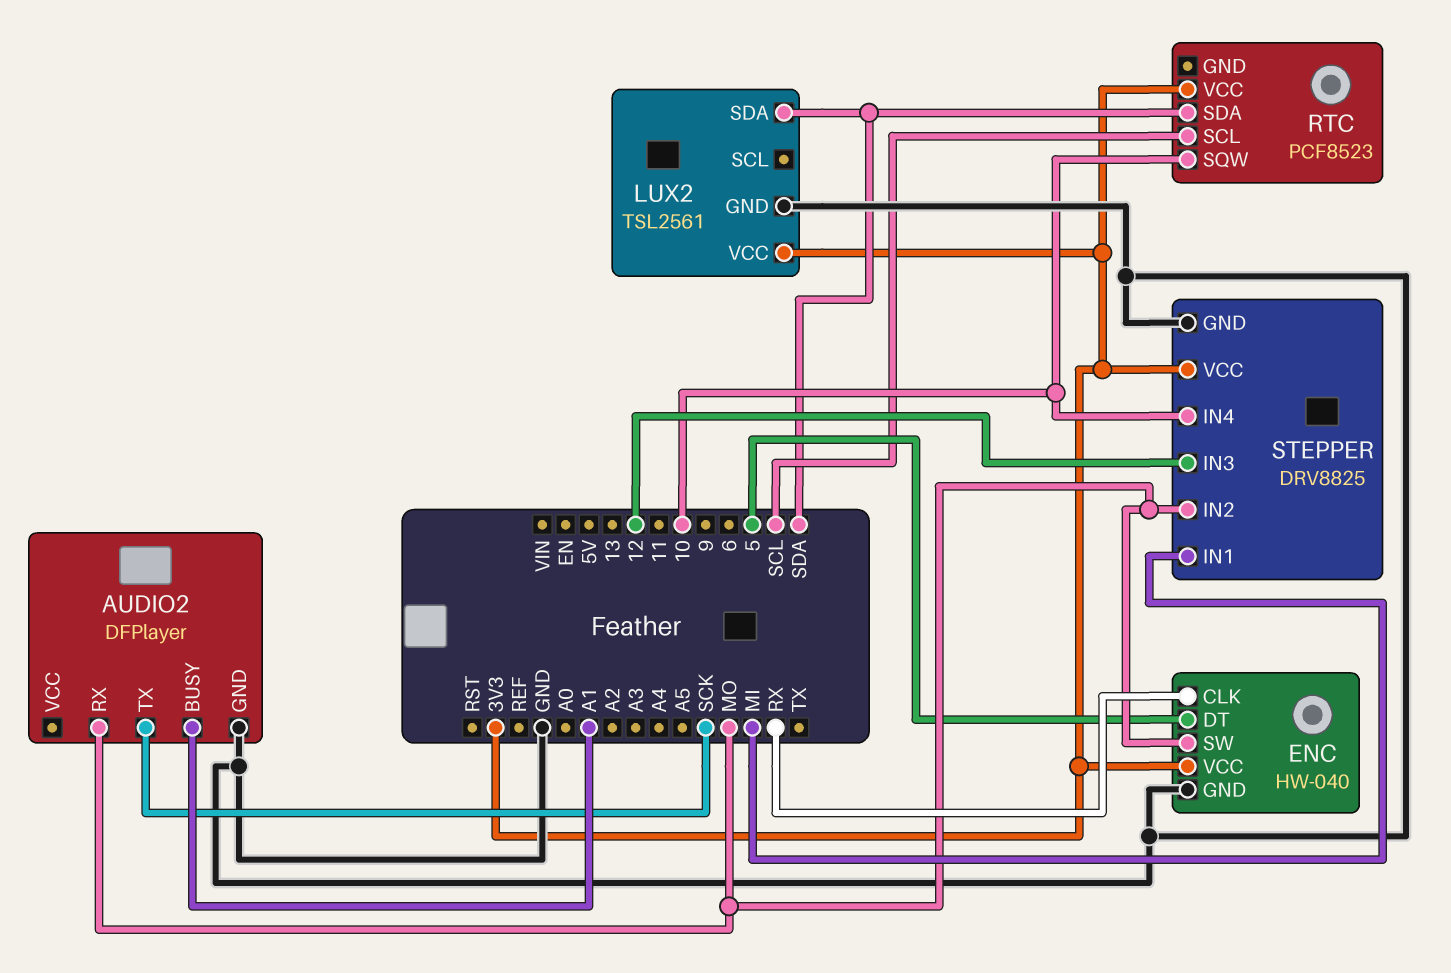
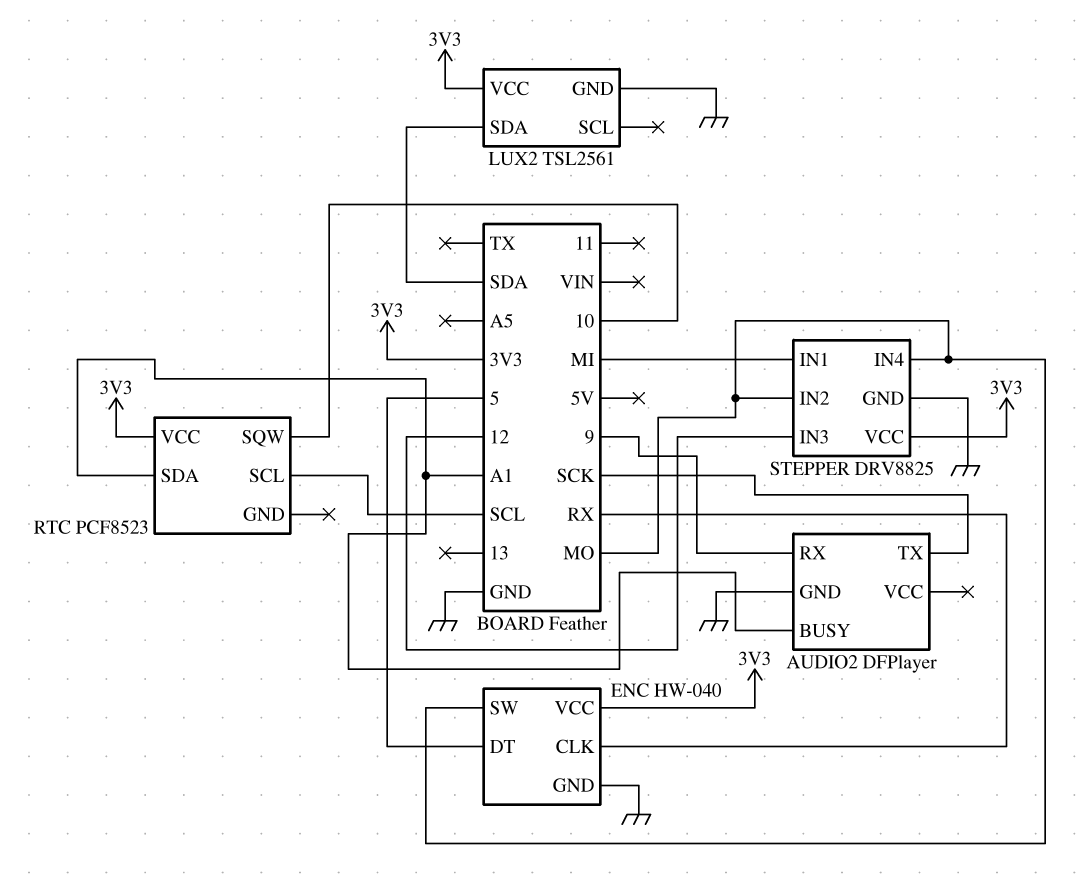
AUDIO2 pin RX: MO -> 9
RTC pin SDA: SDA -> A1
STEPPER pin IN4: 10 -> MO

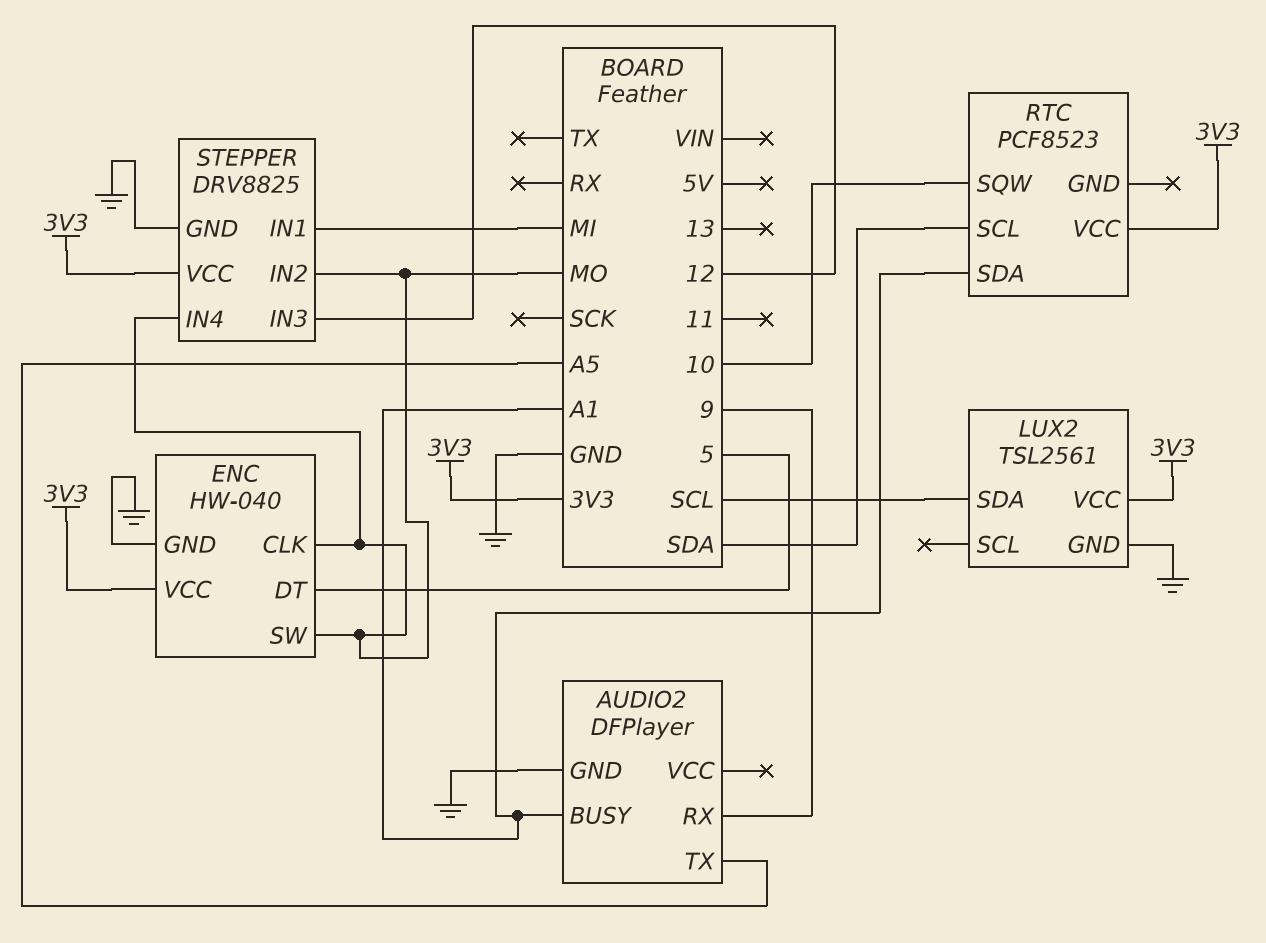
AUDIO2 pin TX: SCK -> A5
ENC pin CLK: RX -> MO
LUX2 pin SDA: SDA -> SCL
RTC pin SCL: SCL -> SDA

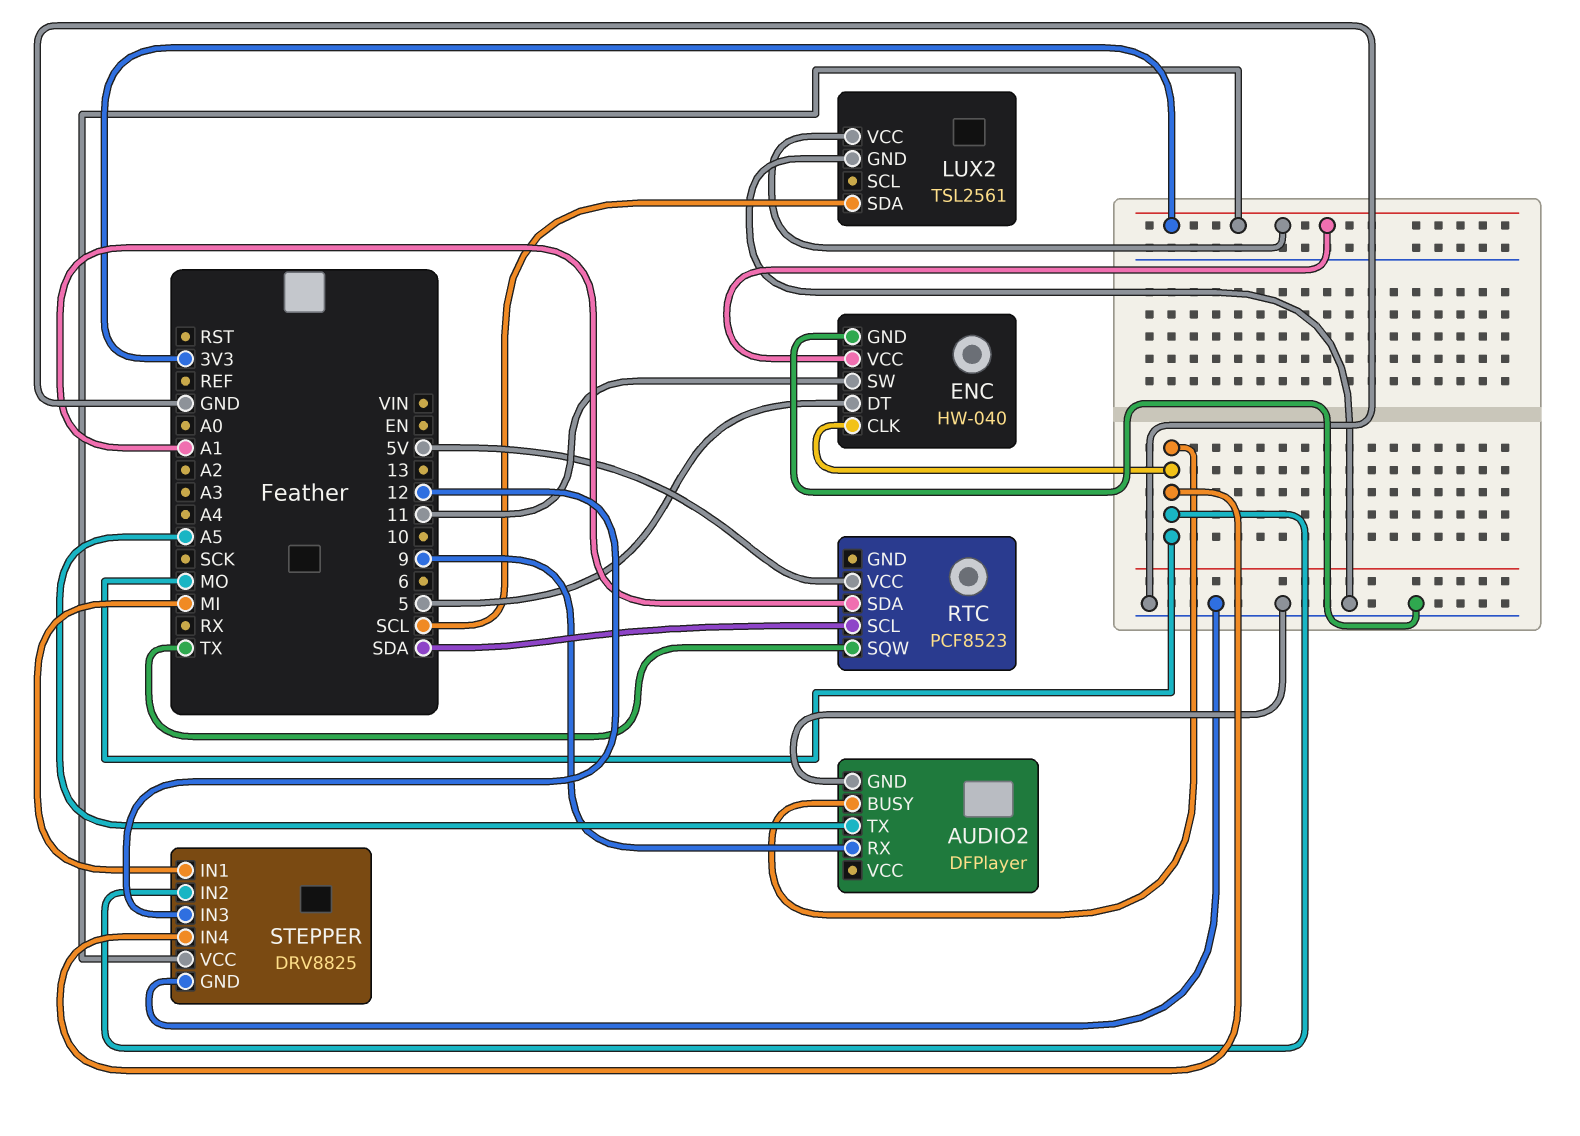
AUDIO2 pin BUSY: A1 -> MO
ENC pin SW: MO -> 11
RTC pin SQW: 10 -> TX
RTC pin VCC: 3V3 -> 5V

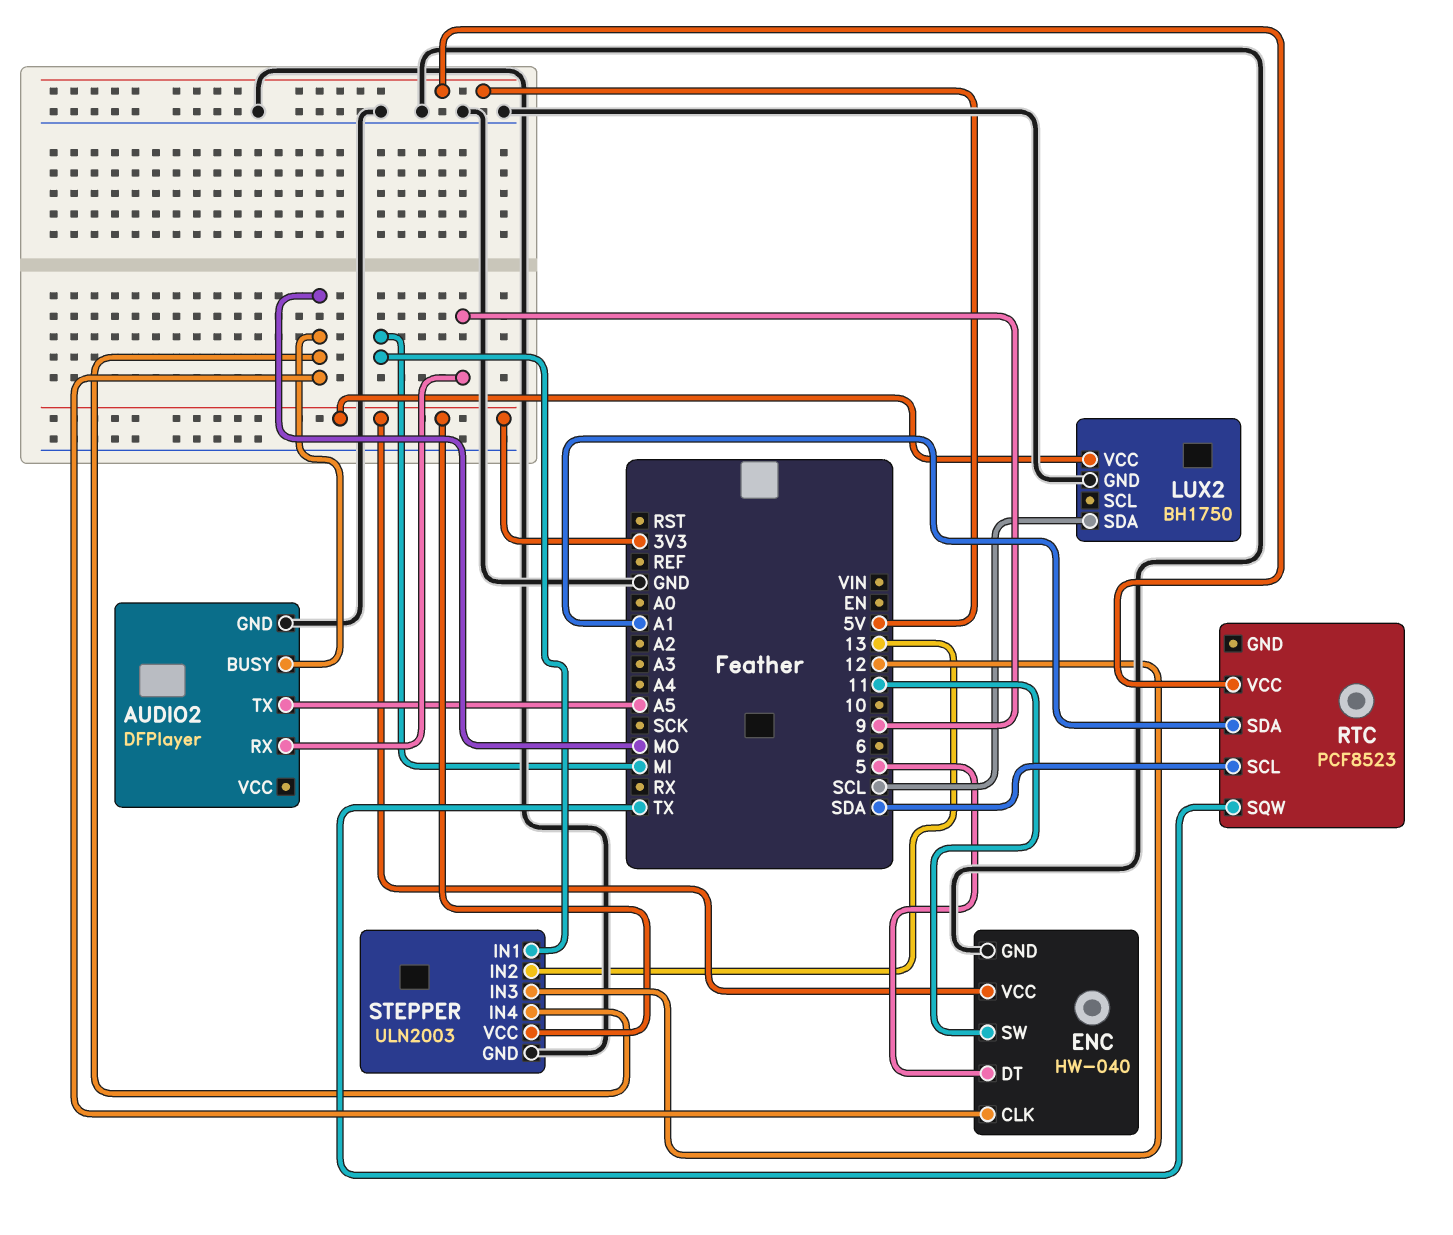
LUX2: TSL2561 -> BH1750
STEPPER: DRV8825 -> ULN2003
STEPPER pin IN2: MO -> 13

